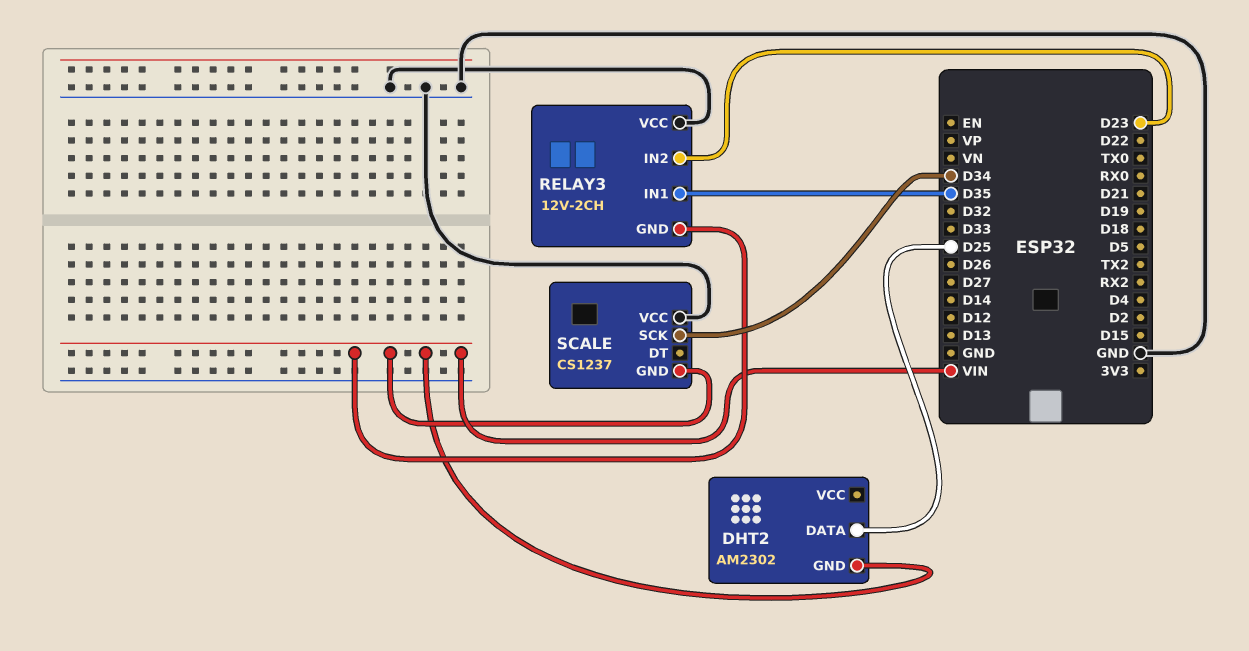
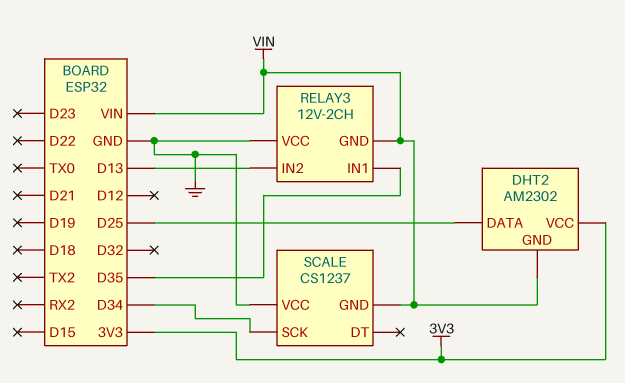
DHT2 pin VCC: none -> 3V3
RELAY3 pin IN2: D23 -> D13

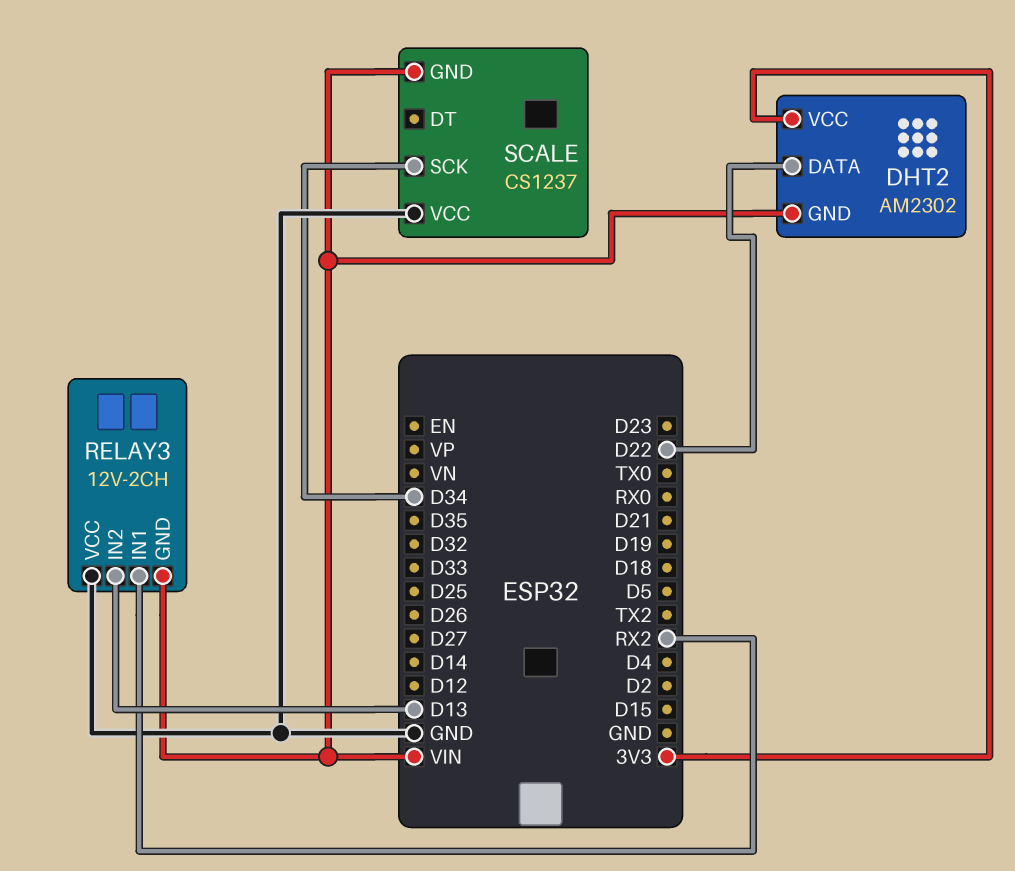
DHT2 pin DATA: D25 -> D22
RELAY3 pin IN1: D35 -> RX2

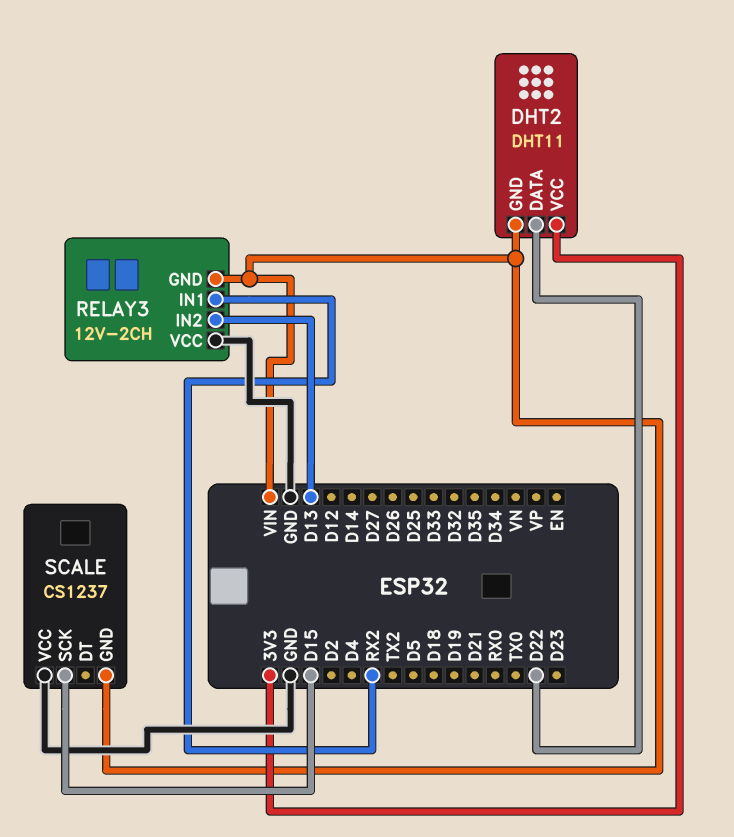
DHT2: AM2302 -> DHT11
SCALE pin SCK: D34 -> D15

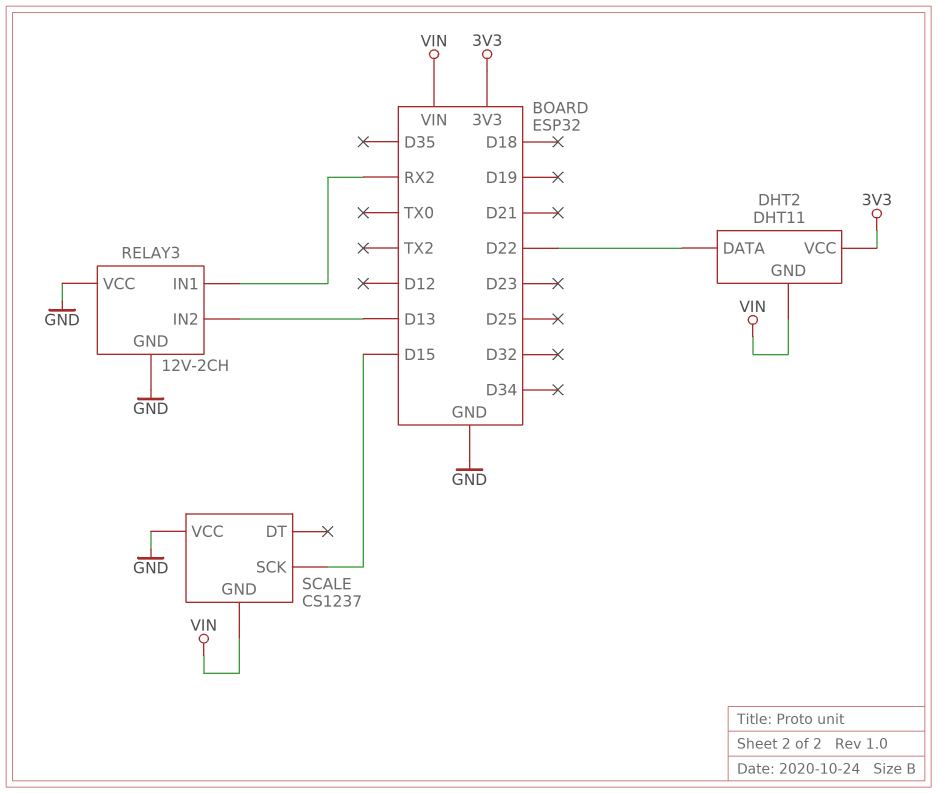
RELAY3 pin GND: VIN -> GND

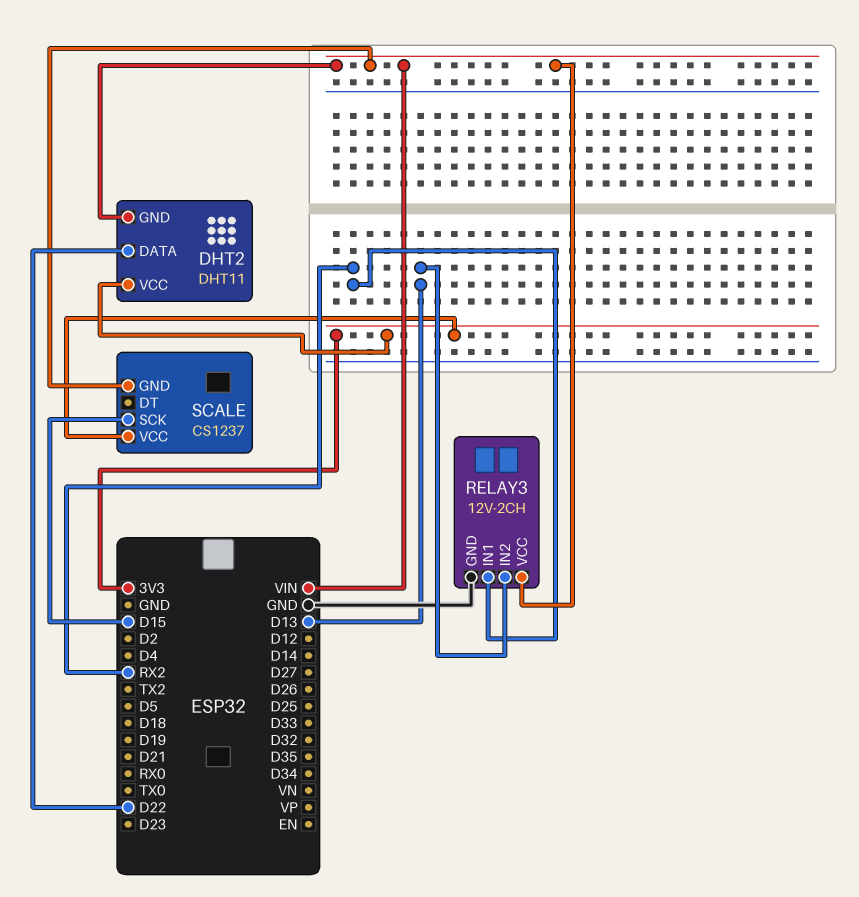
RELAY3 pin VCC: GND -> VIN
SCALE pin VCC: GND -> 3V3

